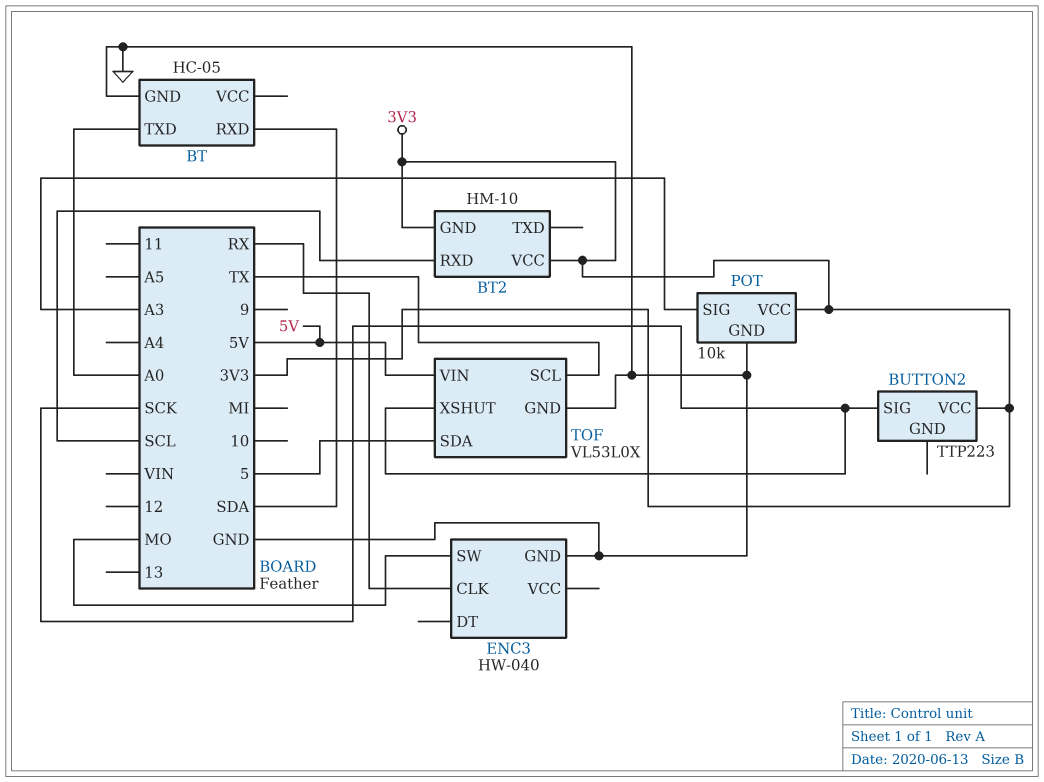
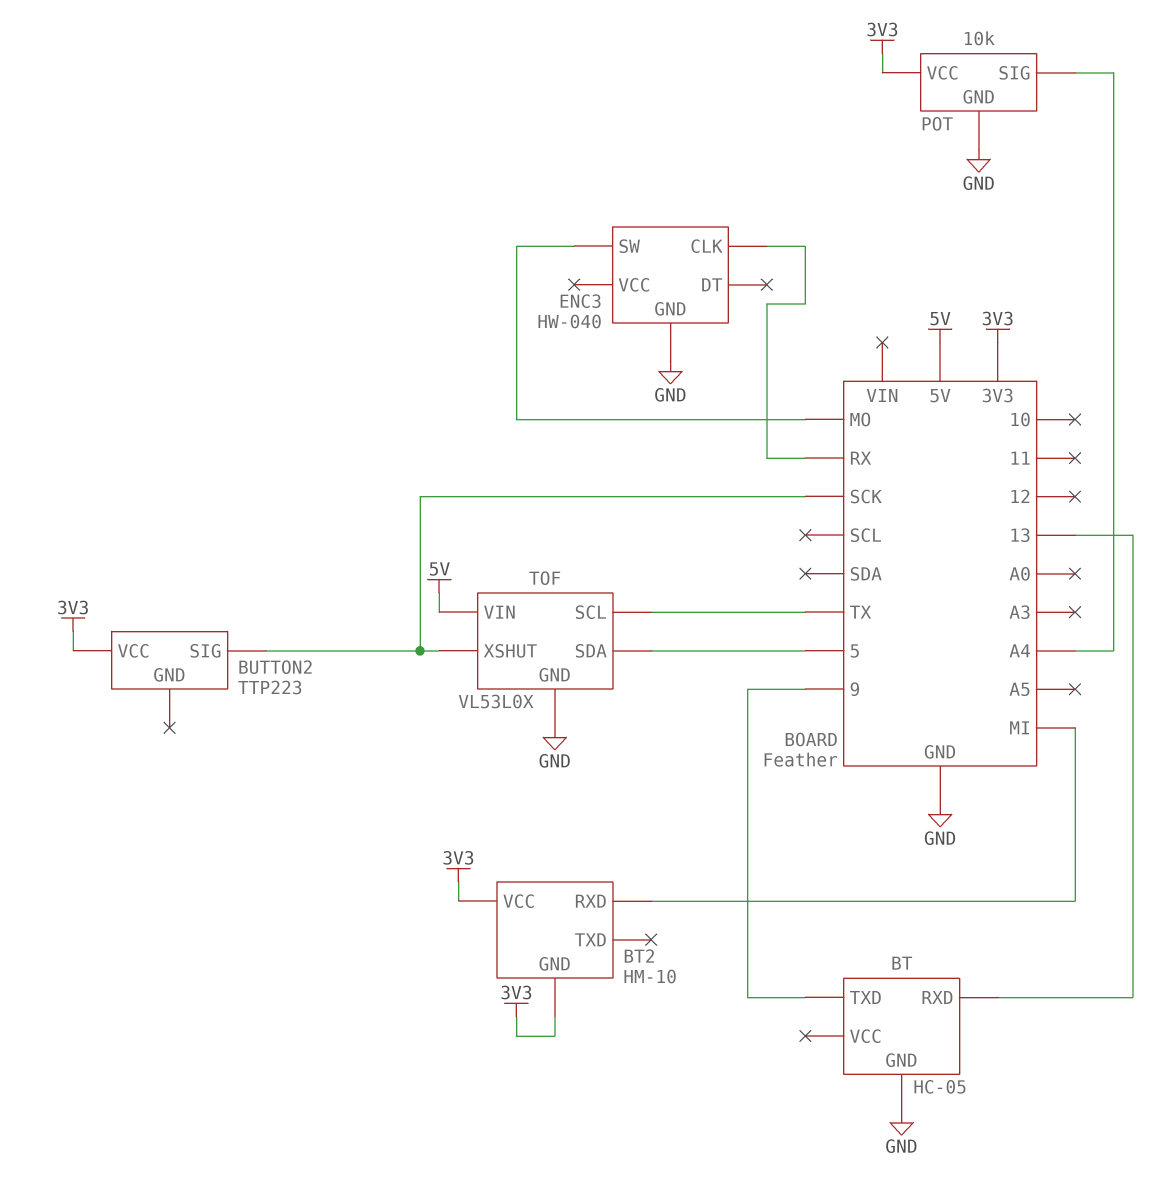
BT pin RXD: SDA -> 13
BT pin TXD: A0 -> 9
BT2 pin RXD: SCL -> MI
POT pin SIG: A3 -> A4

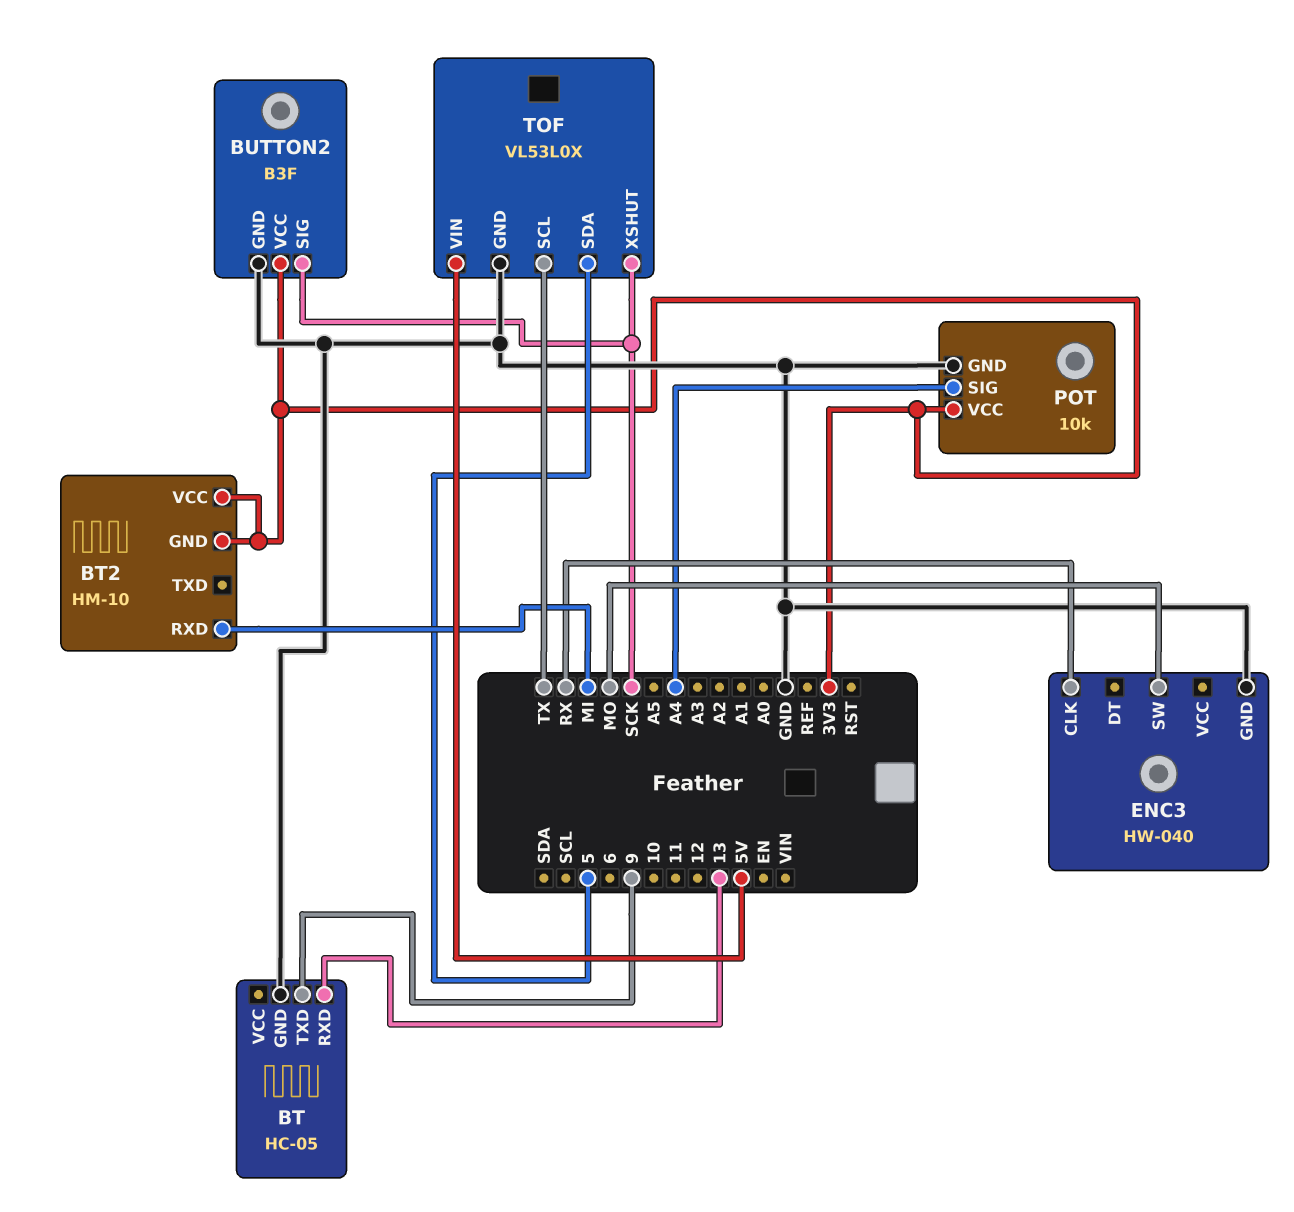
BUTTON2: TTP223 -> B3F
BUTTON2 pin GND: none -> GND

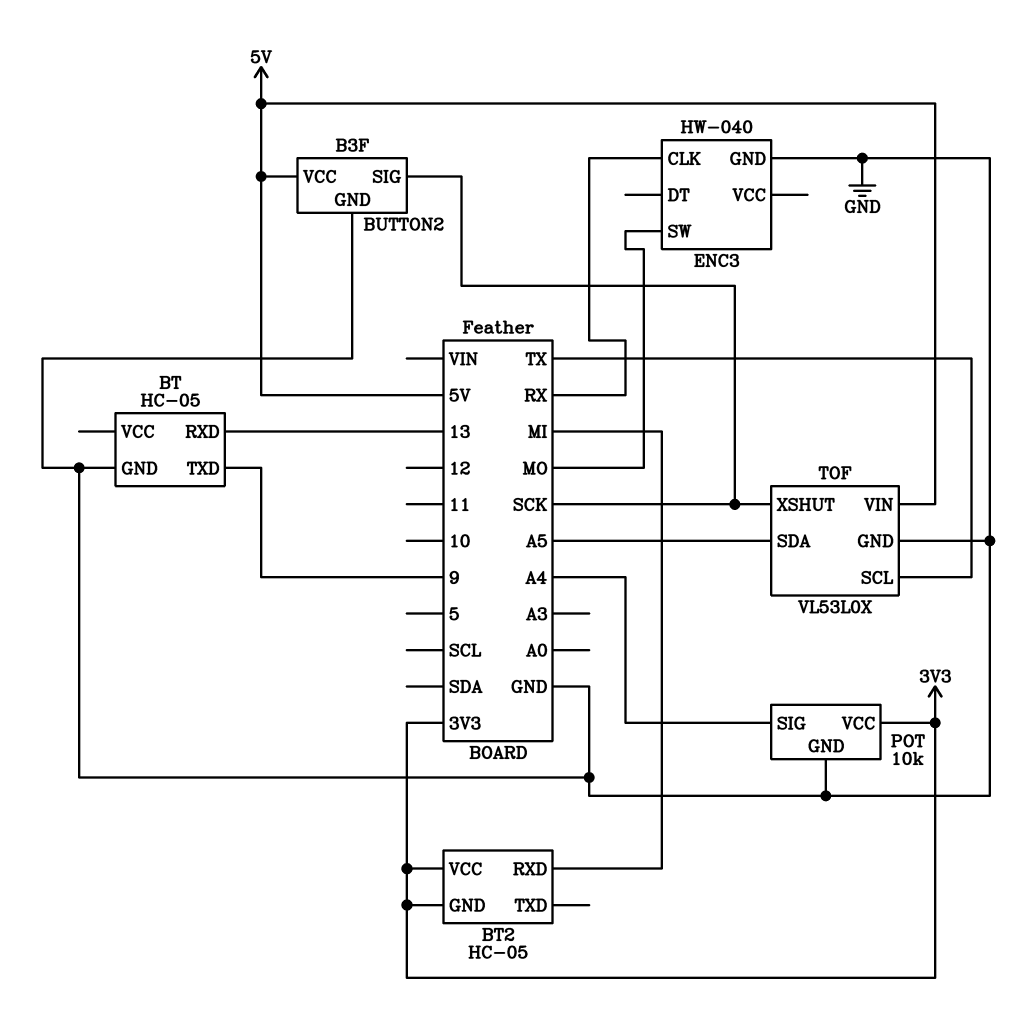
BT2: HM-10 -> HC-05
BUTTON2 pin VCC: 3V3 -> 5V
TOF pin SDA: 5 -> A5

